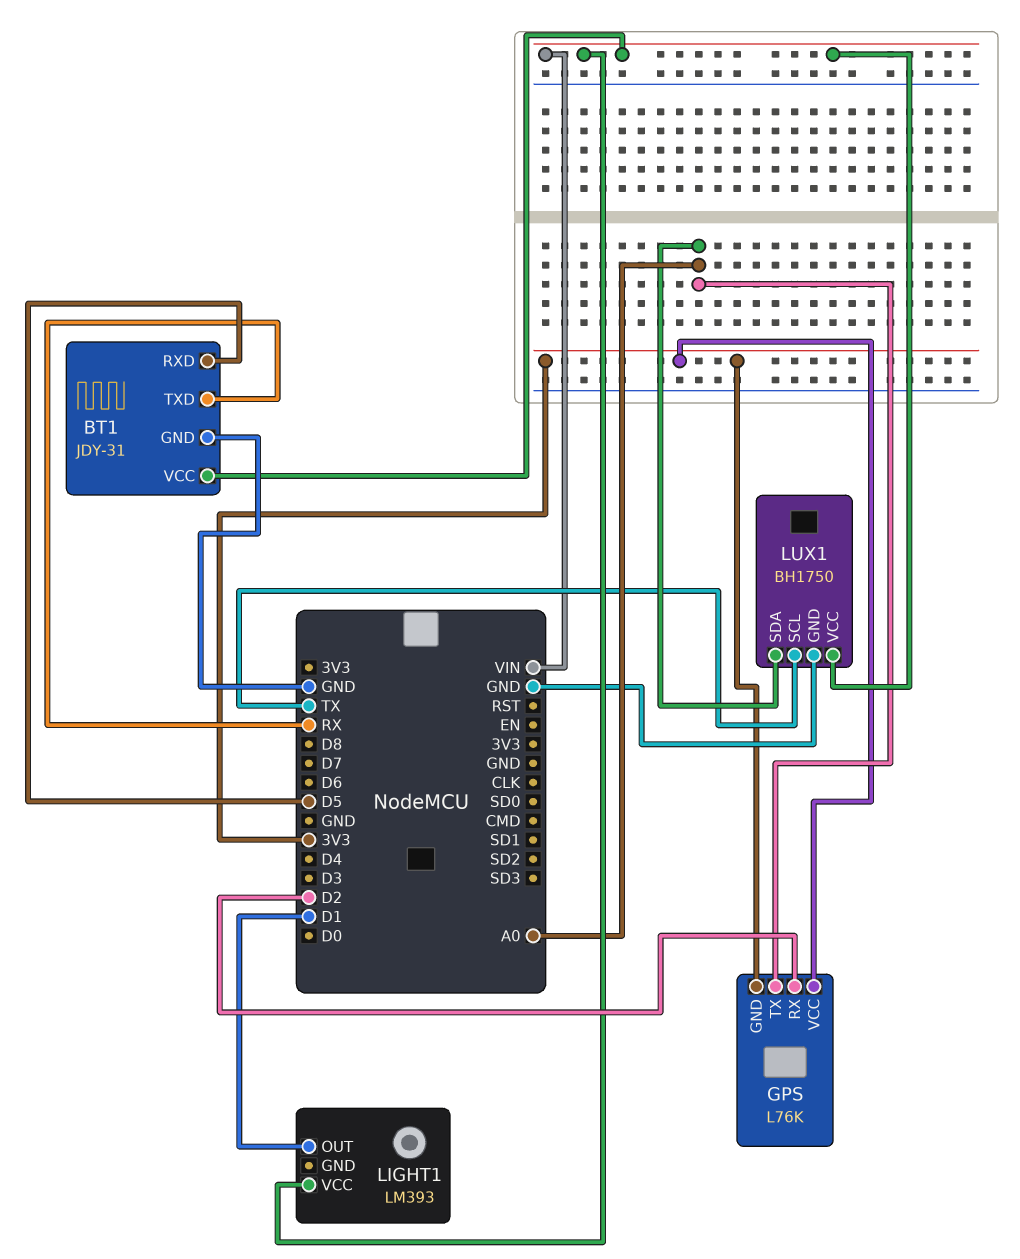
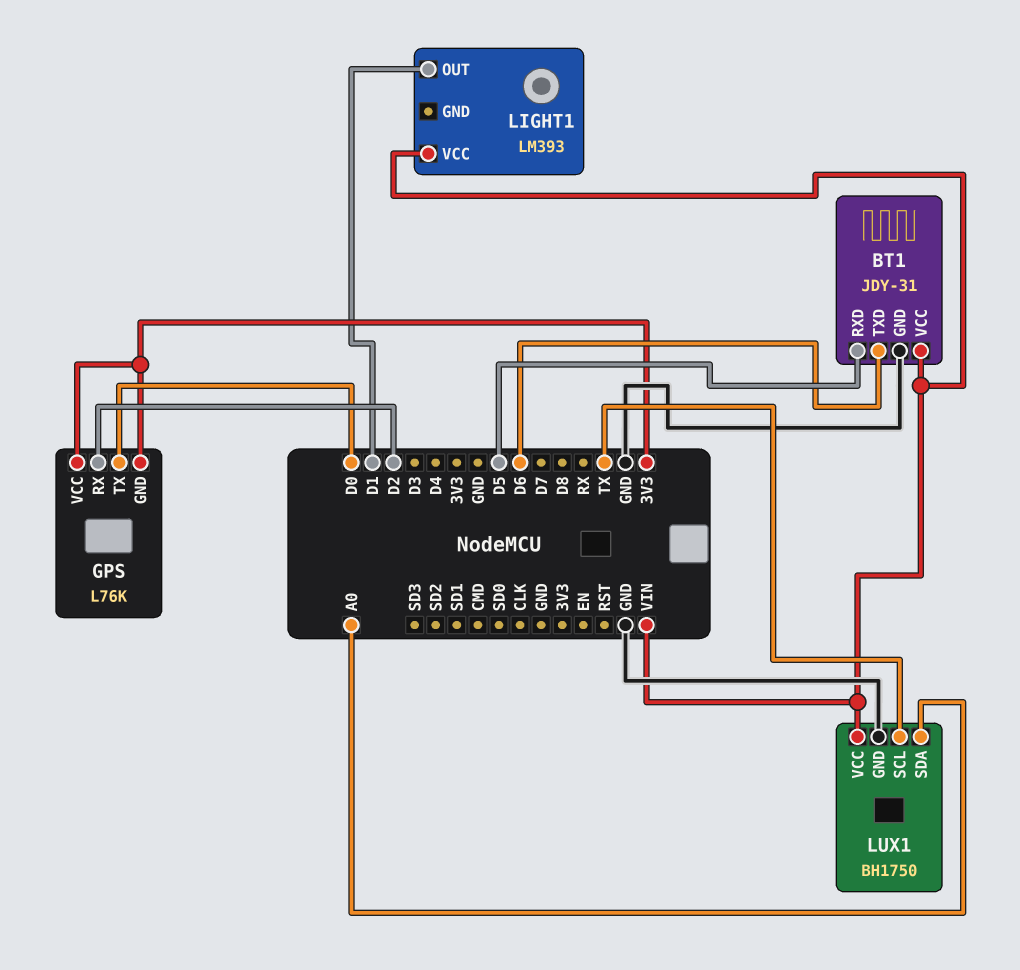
BT1 pin TXD: RX -> D6
GPS pin TX: A0 -> D0

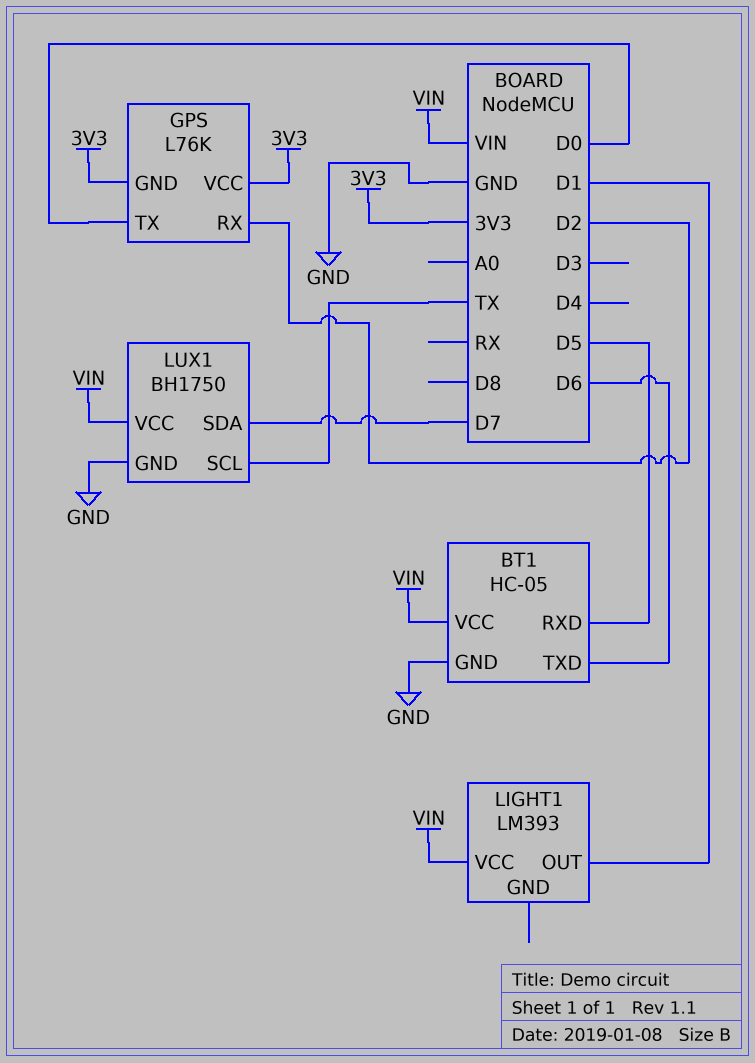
BT1: JDY-31 -> HC-05
LUX1 pin SDA: A0 -> D7

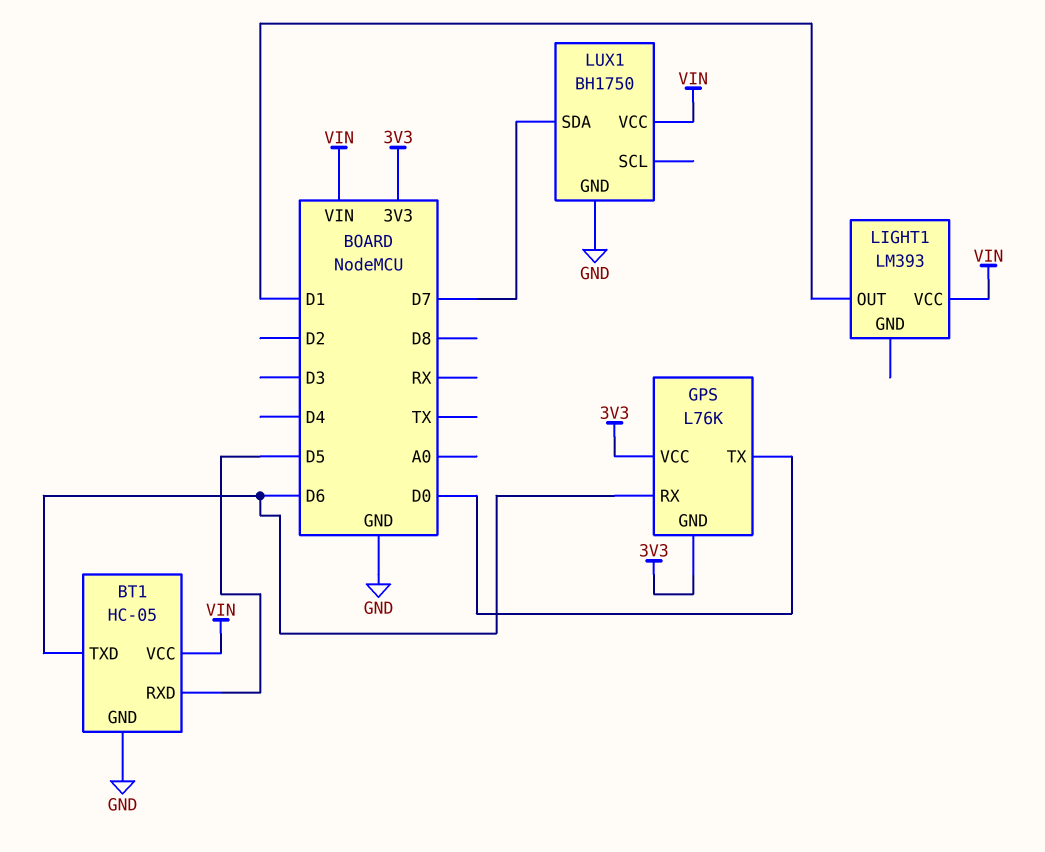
GPS pin RX: D2 -> D6
LUX1 pin SCL: TX -> none

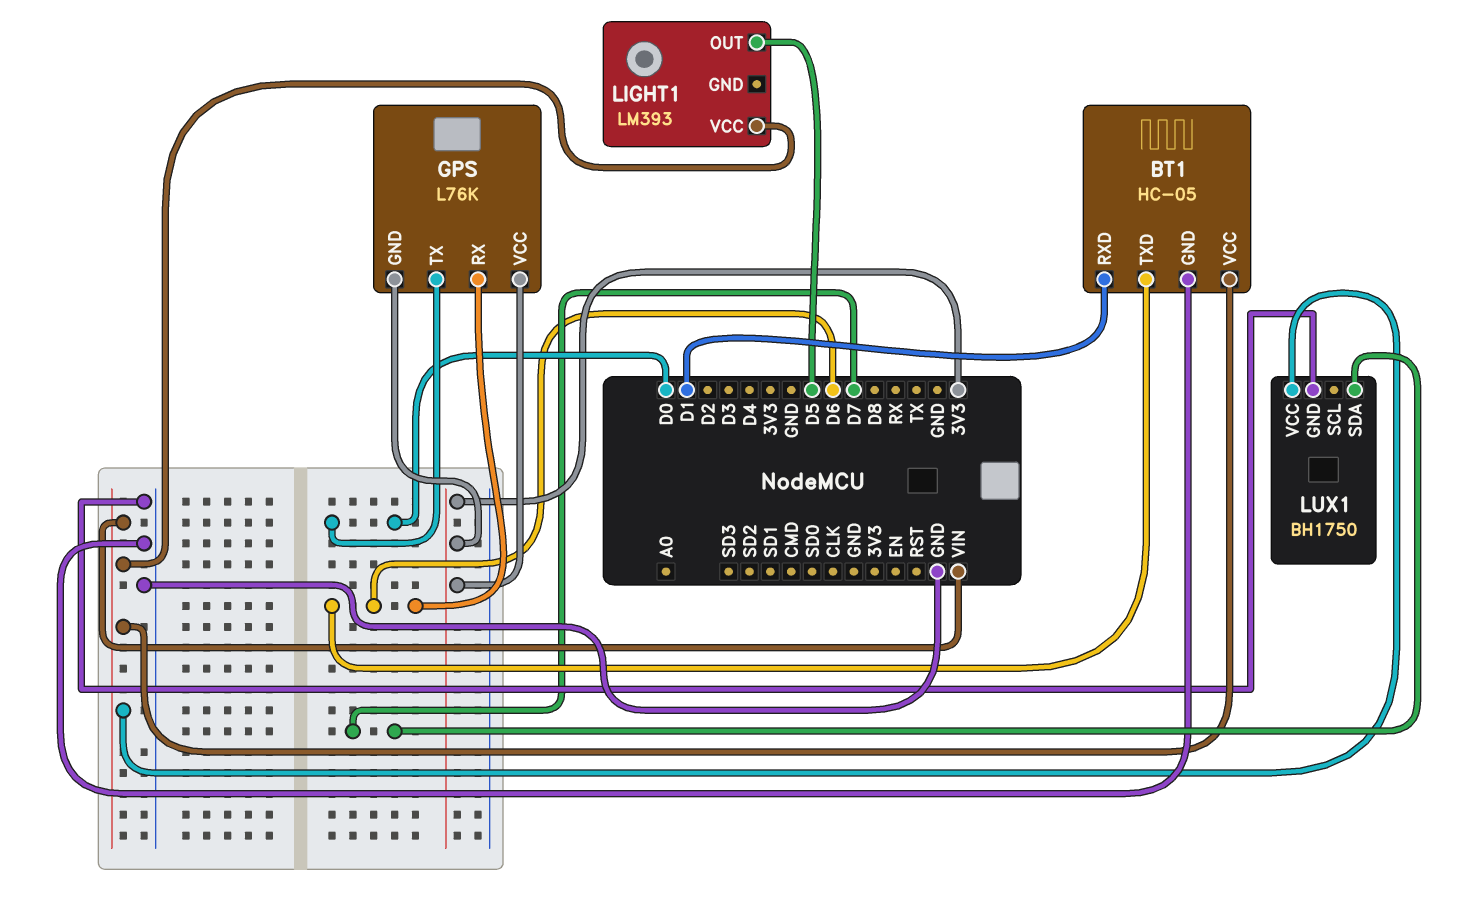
BT1 pin RXD: D5 -> D1
LIGHT1 pin OUT: D1 -> D5

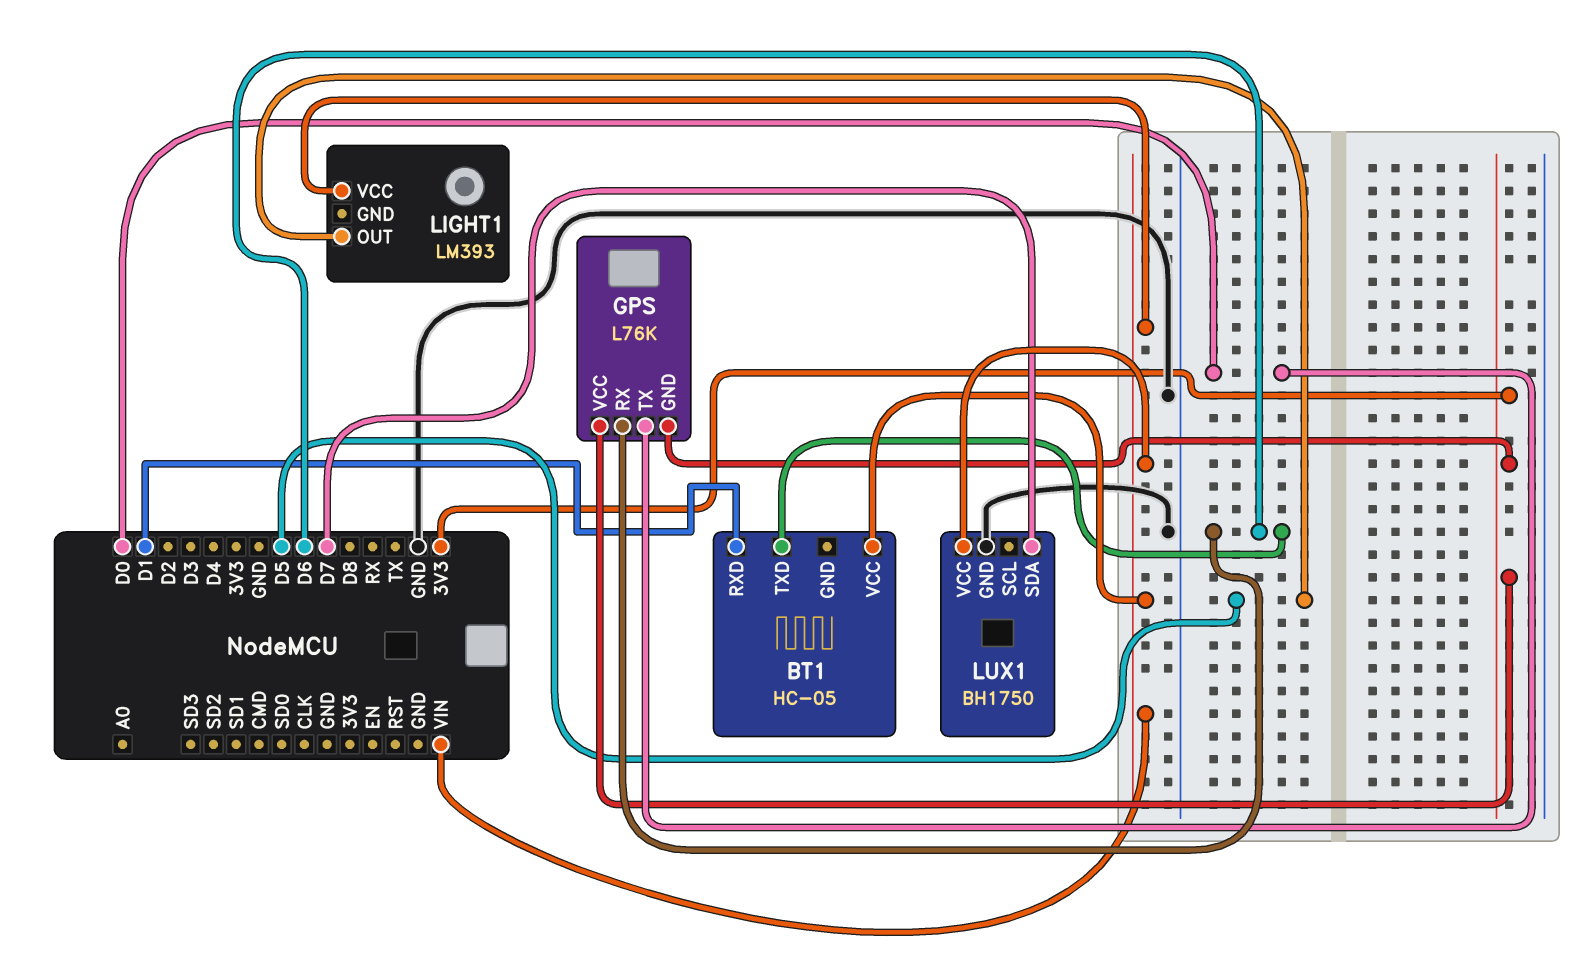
BT1 pin GND: GND -> none

